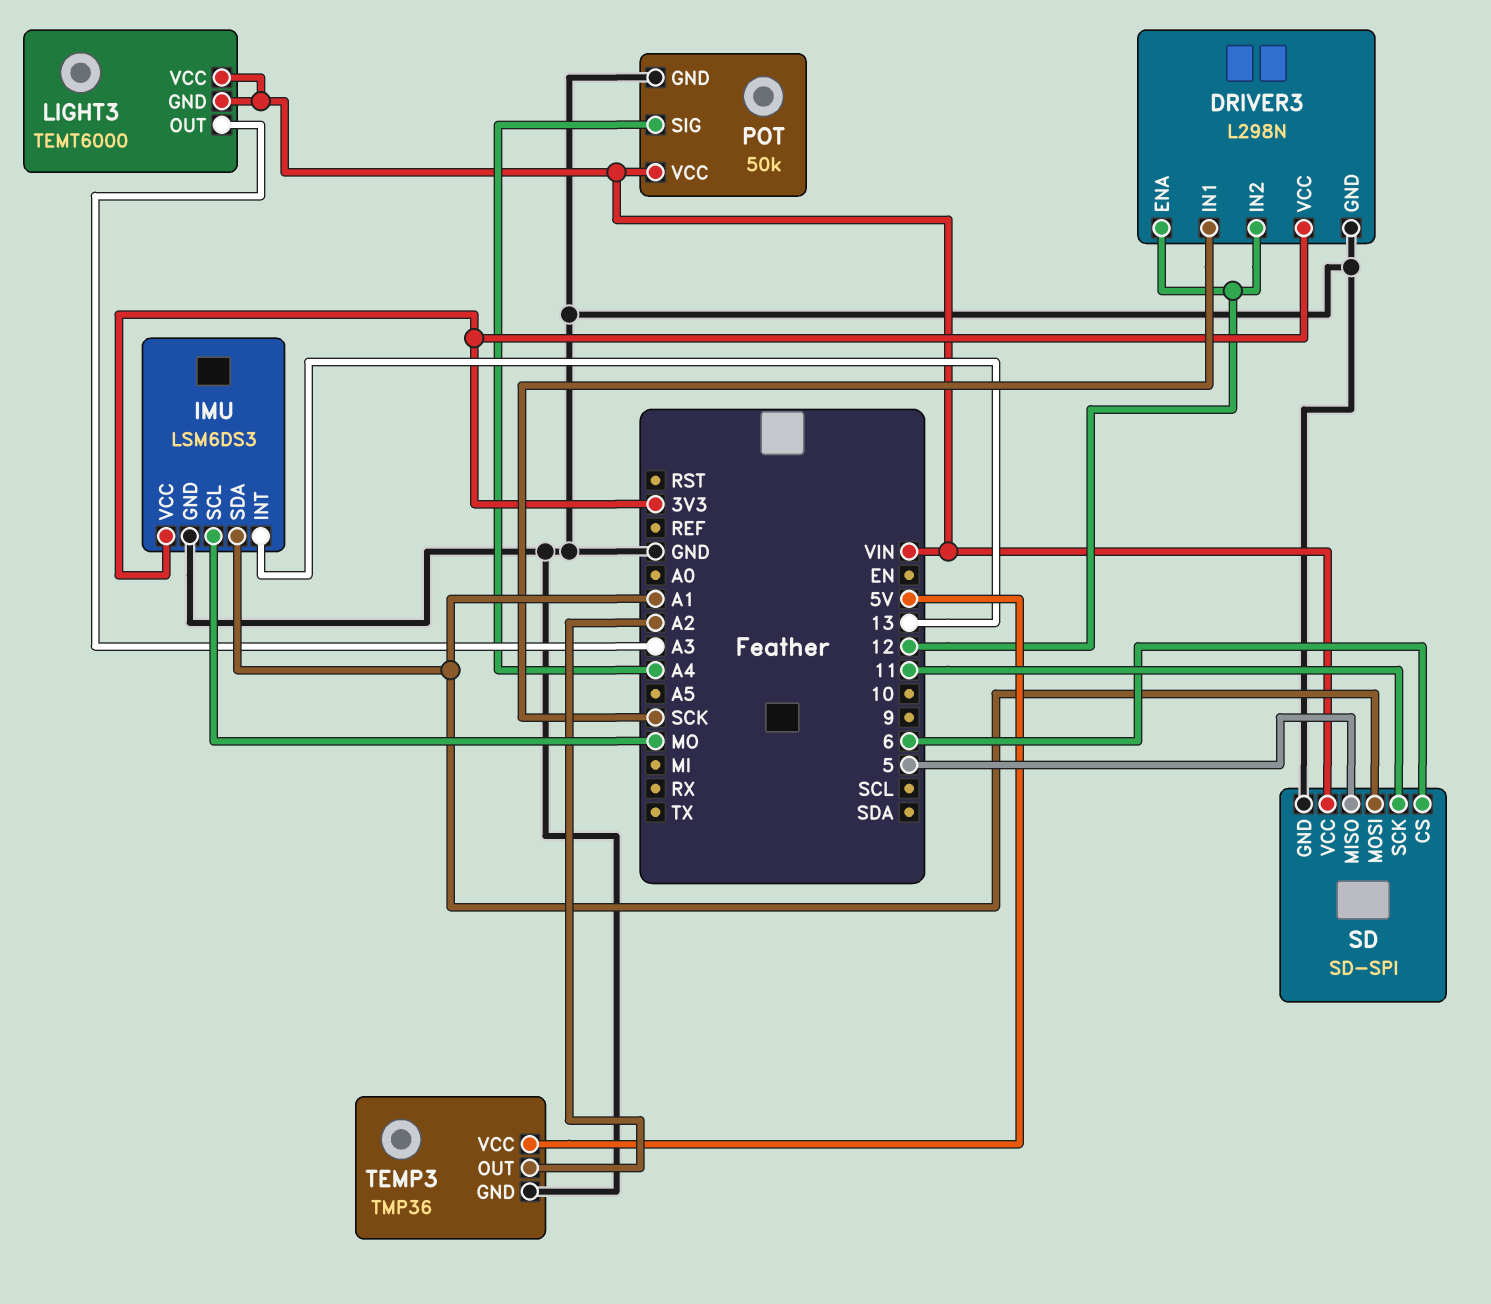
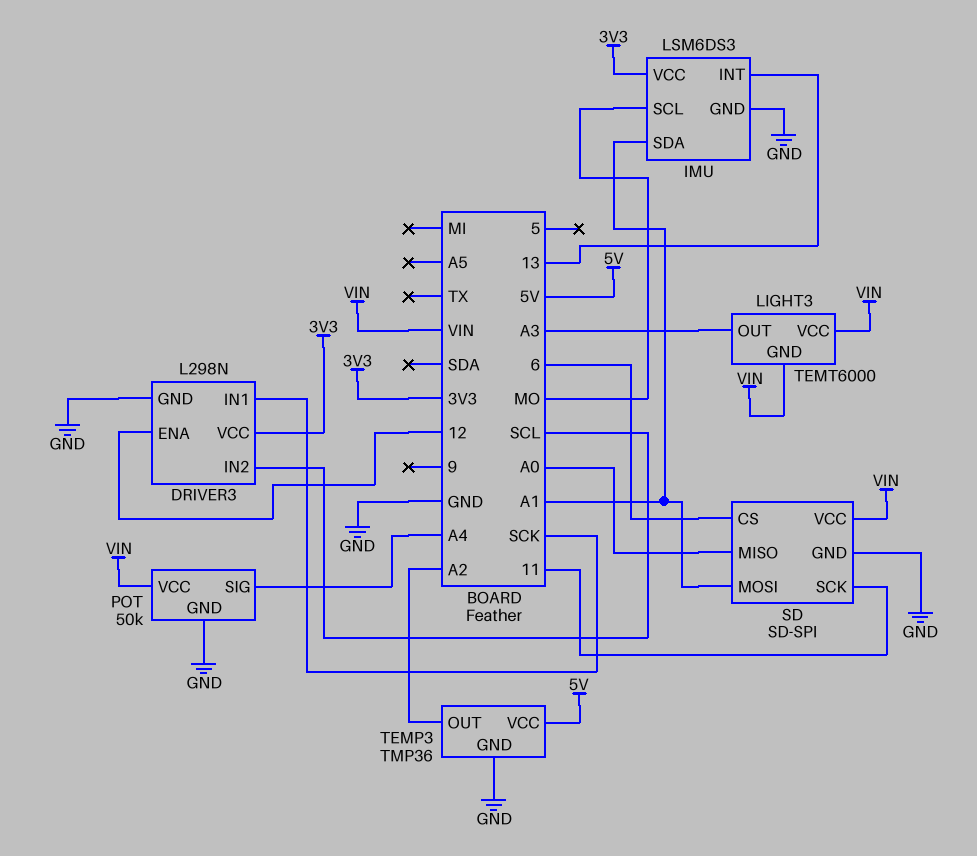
DRIVER3 pin IN2: 12 -> SCL
SD pin MISO: 5 -> A0

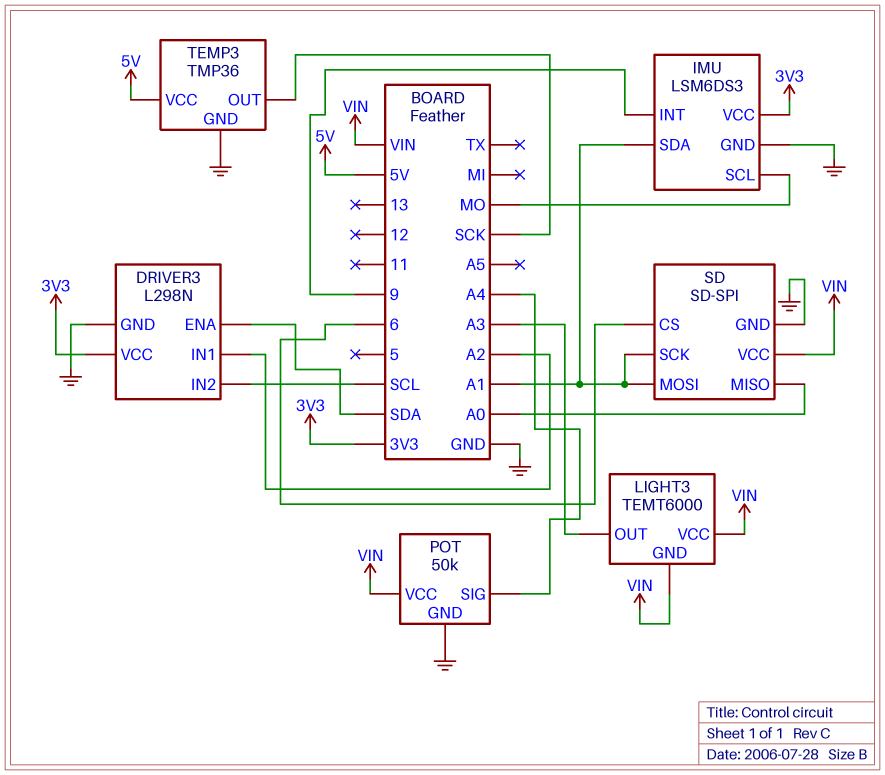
DRIVER3 pin ENA: 12 -> SDA
DRIVER3 pin IN1: SCK -> A2
IMU pin INT: 13 -> 9
SD pin SCK: 11 -> A1
TEMP3 pin OUT: A2 -> SCK

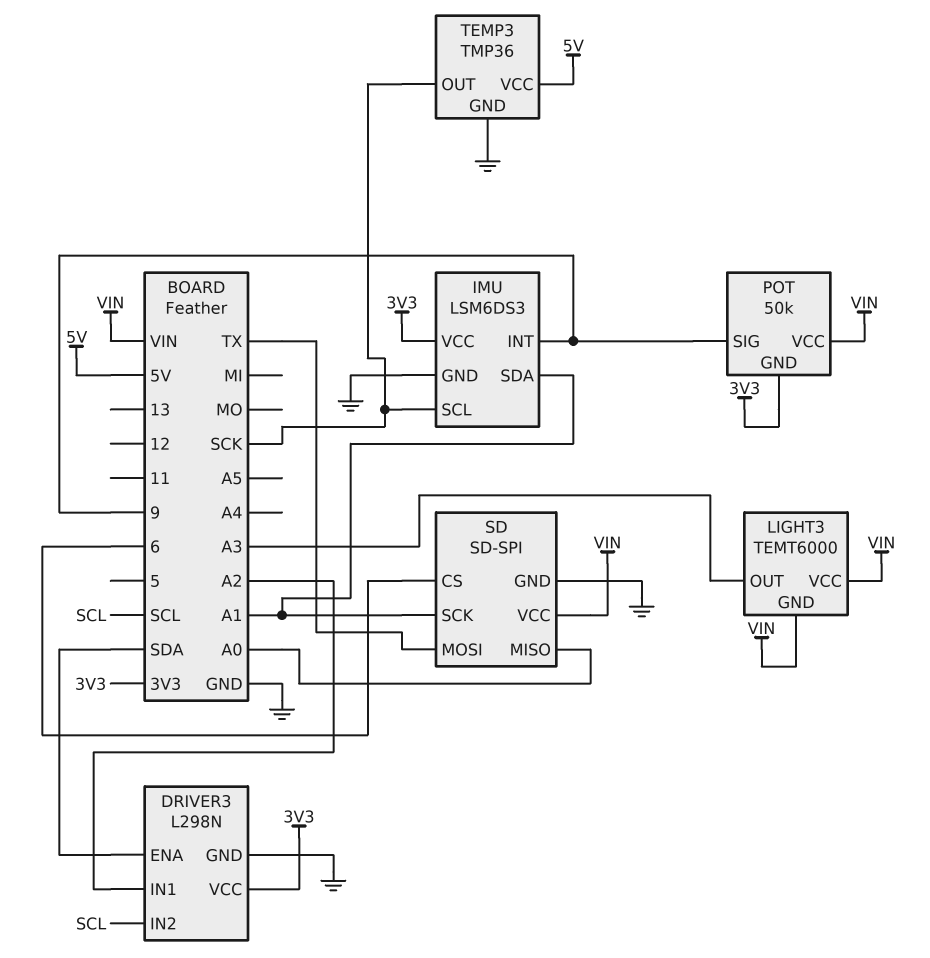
IMU pin SCL: MO -> SCK
POT pin GND: GND -> 3V3
POT pin SIG: A4 -> 9
SD pin MOSI: A1 -> TX

